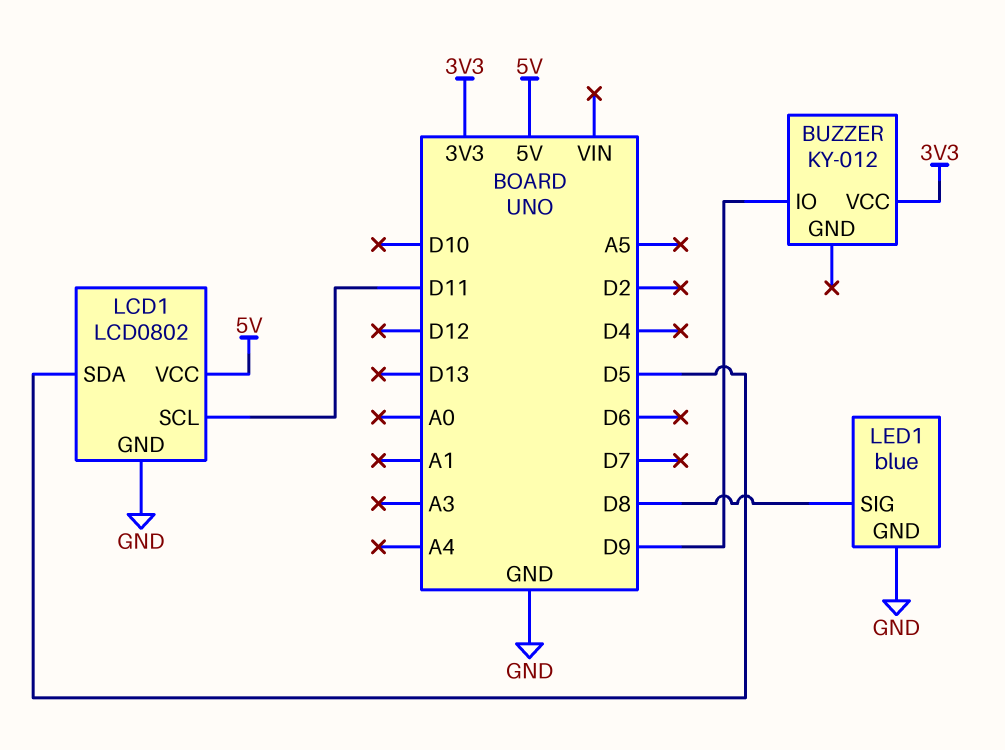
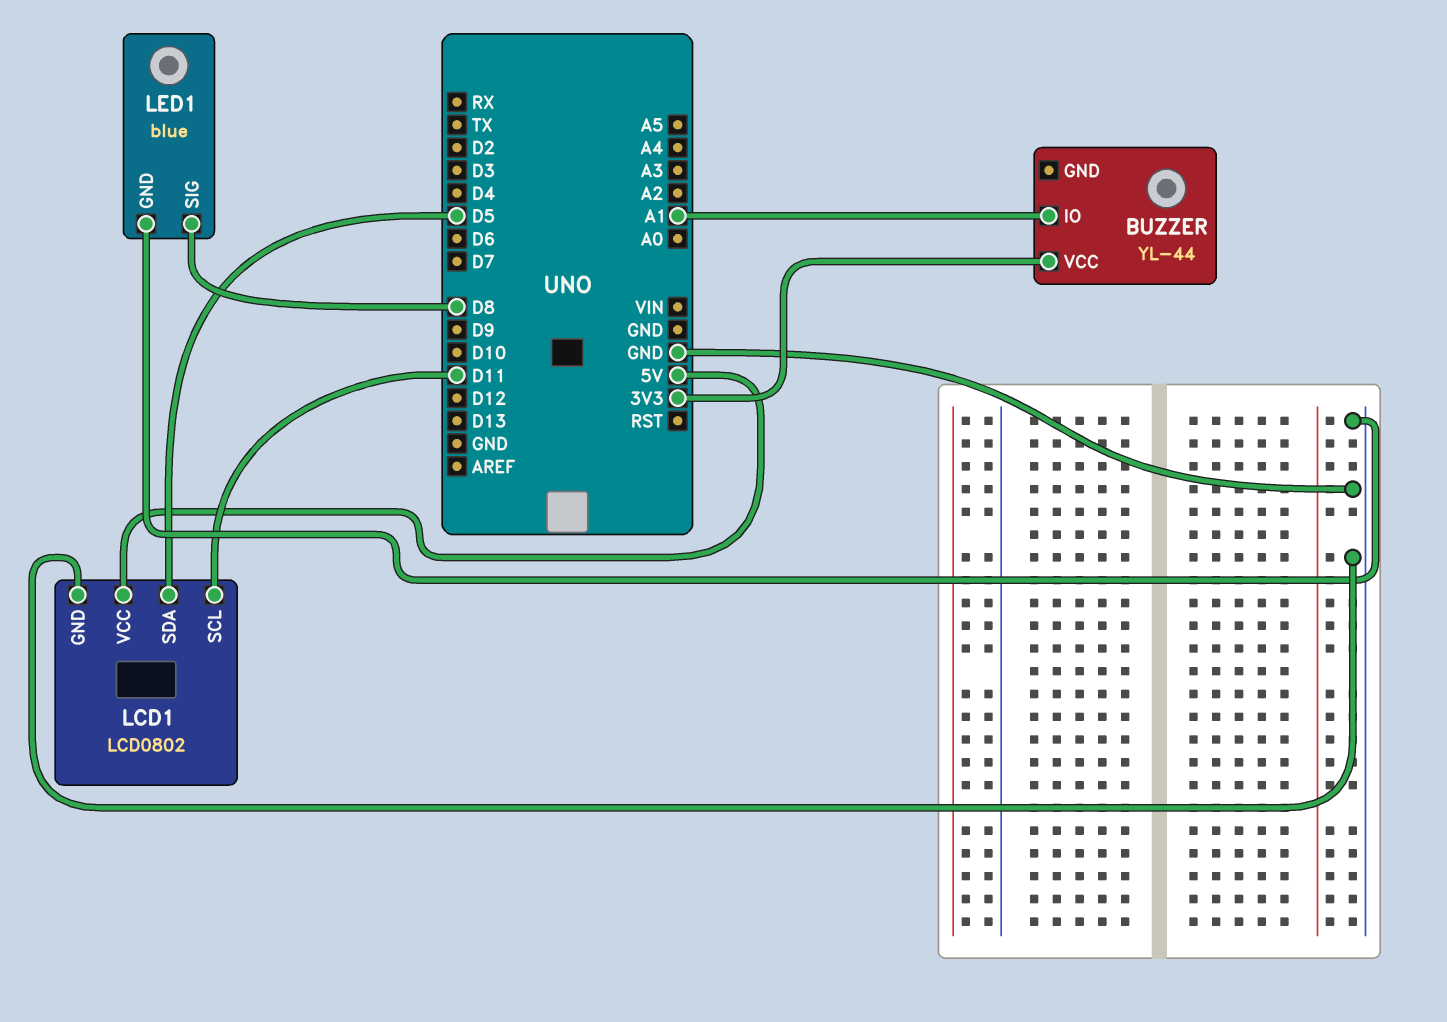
BUZZER: KY-012 -> YL-44
BUZZER pin IO: D9 -> A1

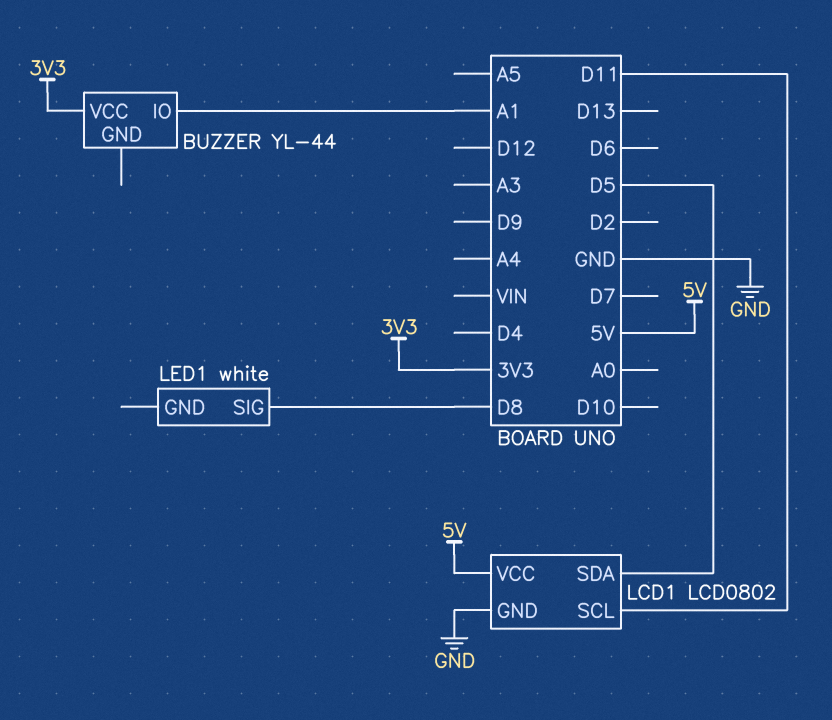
LED1: blue -> white
LED1 pin GND: GND -> none

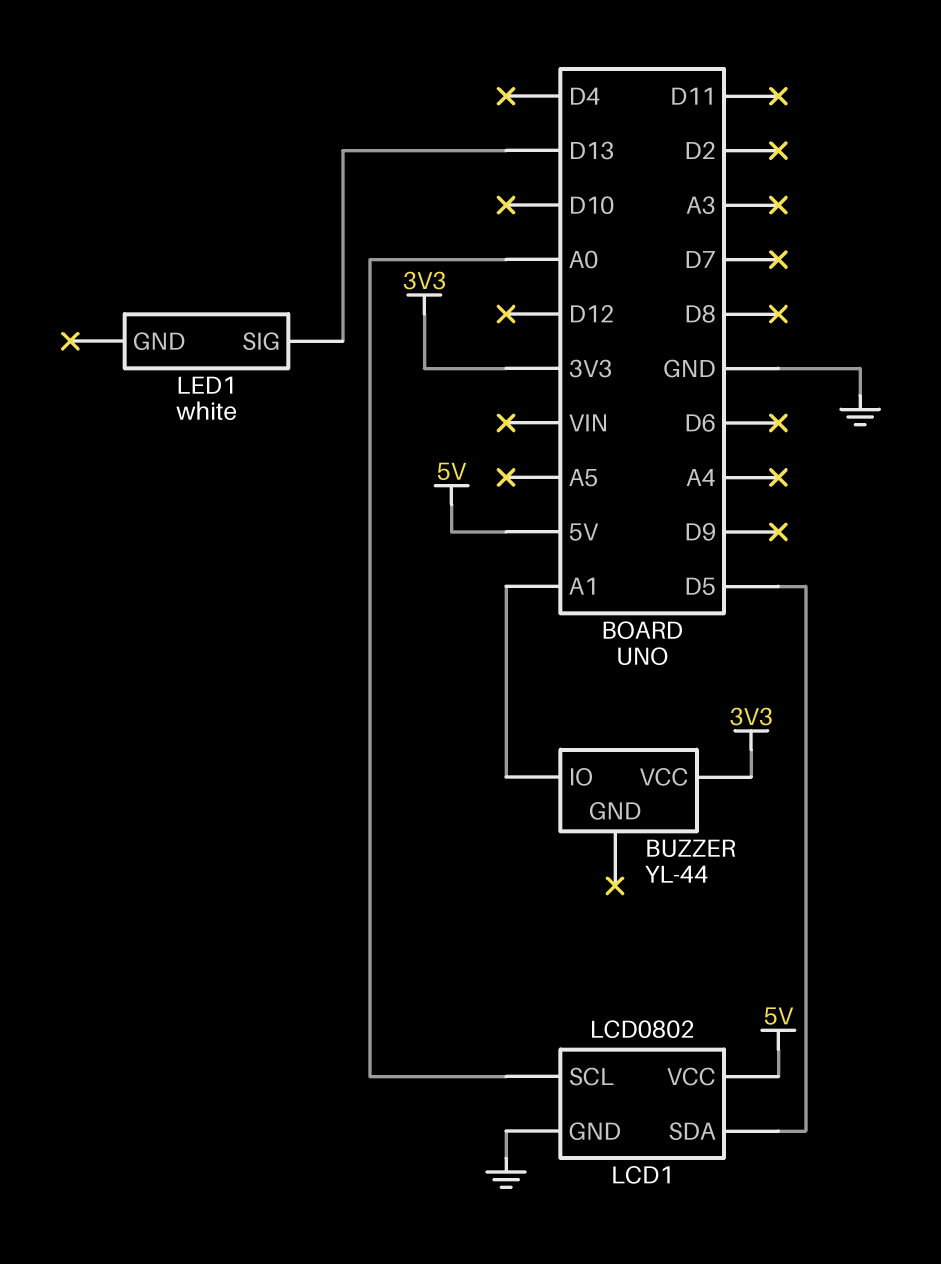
LCD1 pin SCL: D11 -> A0
LED1 pin SIG: D8 -> D13

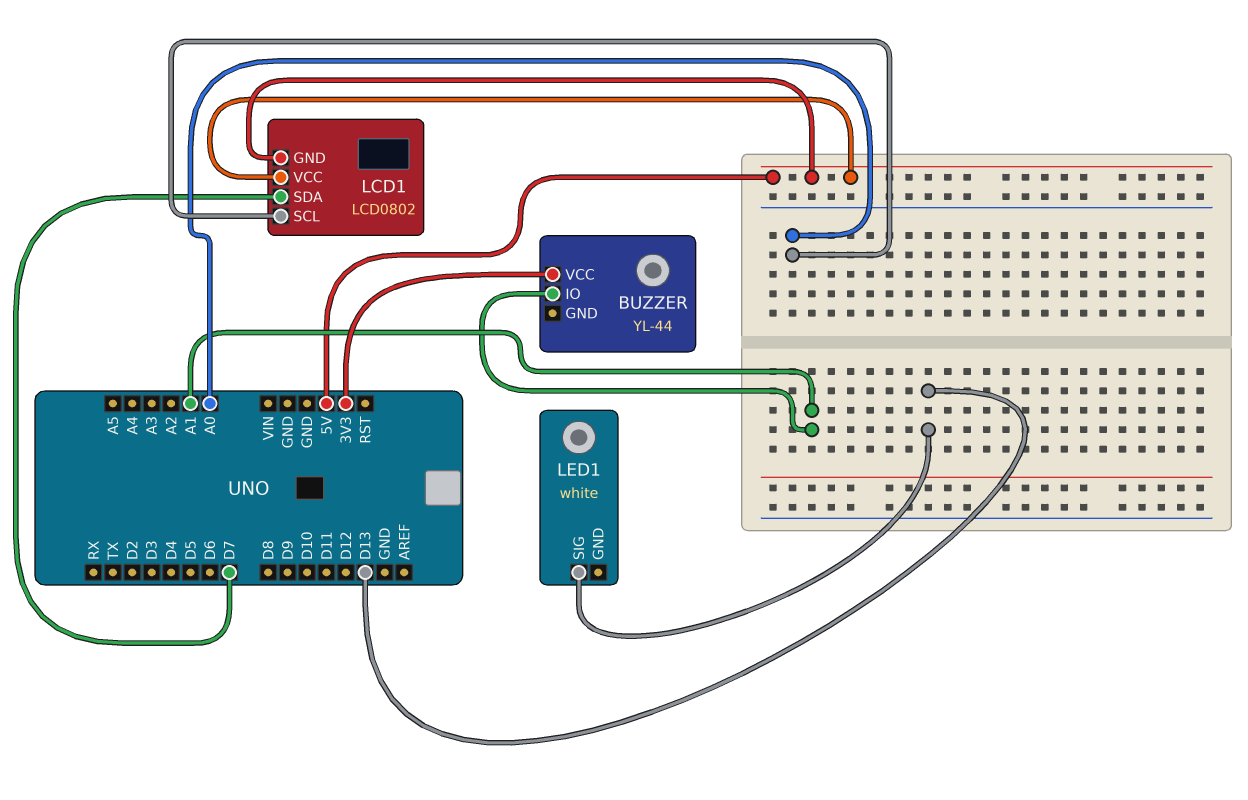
LCD1 pin GND: GND -> 5V
LCD1 pin SDA: D5 -> D7

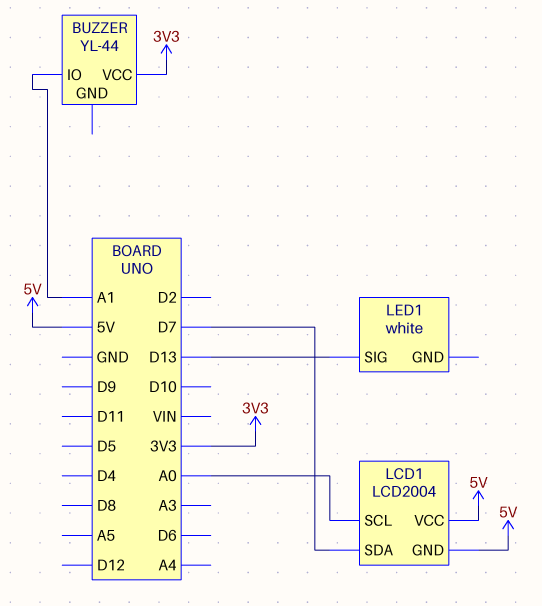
LCD1: LCD0802 -> LCD2004

